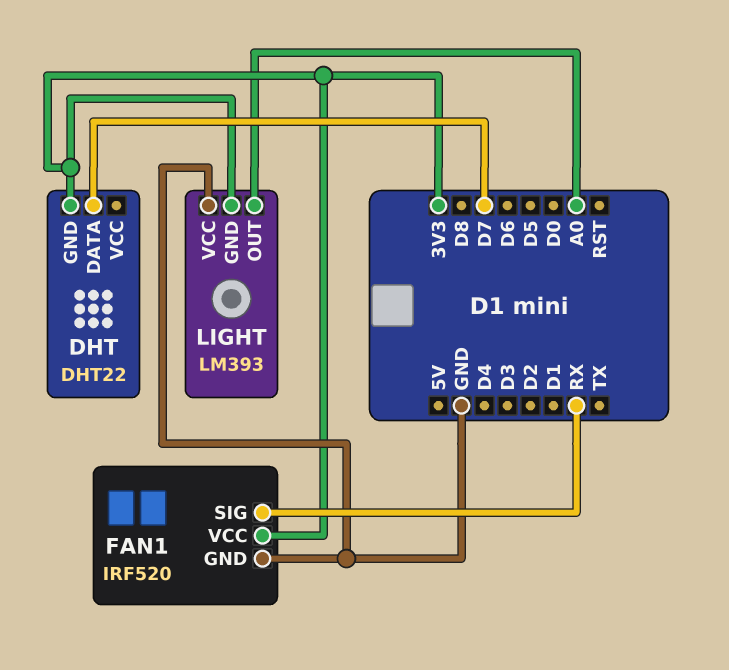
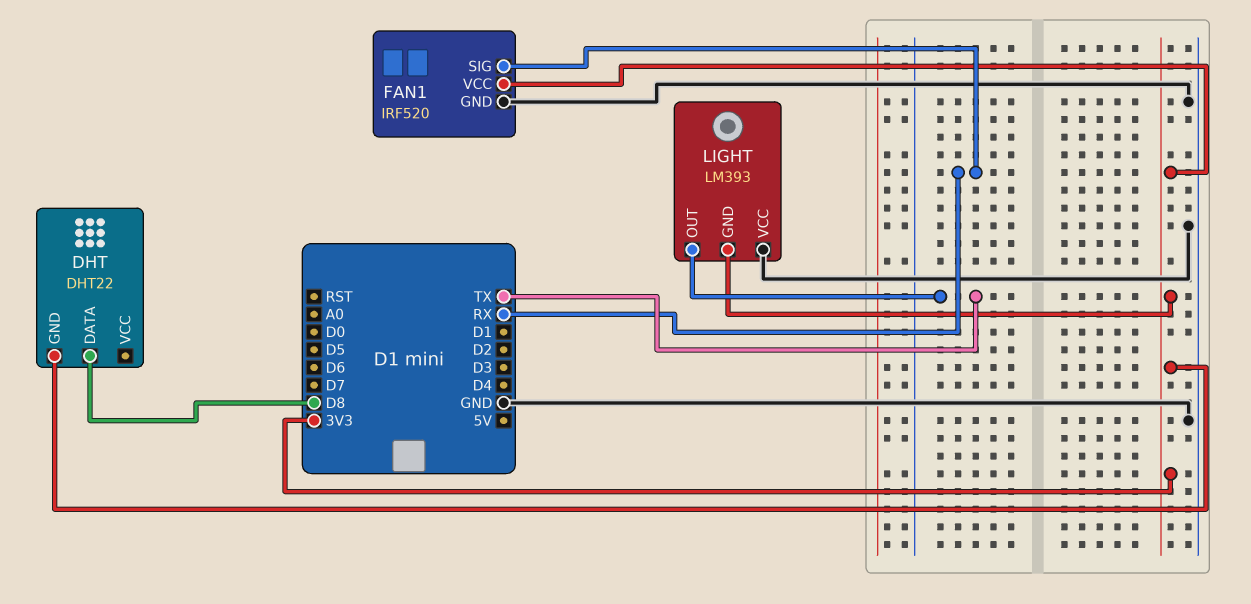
DHT pin DATA: D7 -> D8
LIGHT pin OUT: A0 -> TX

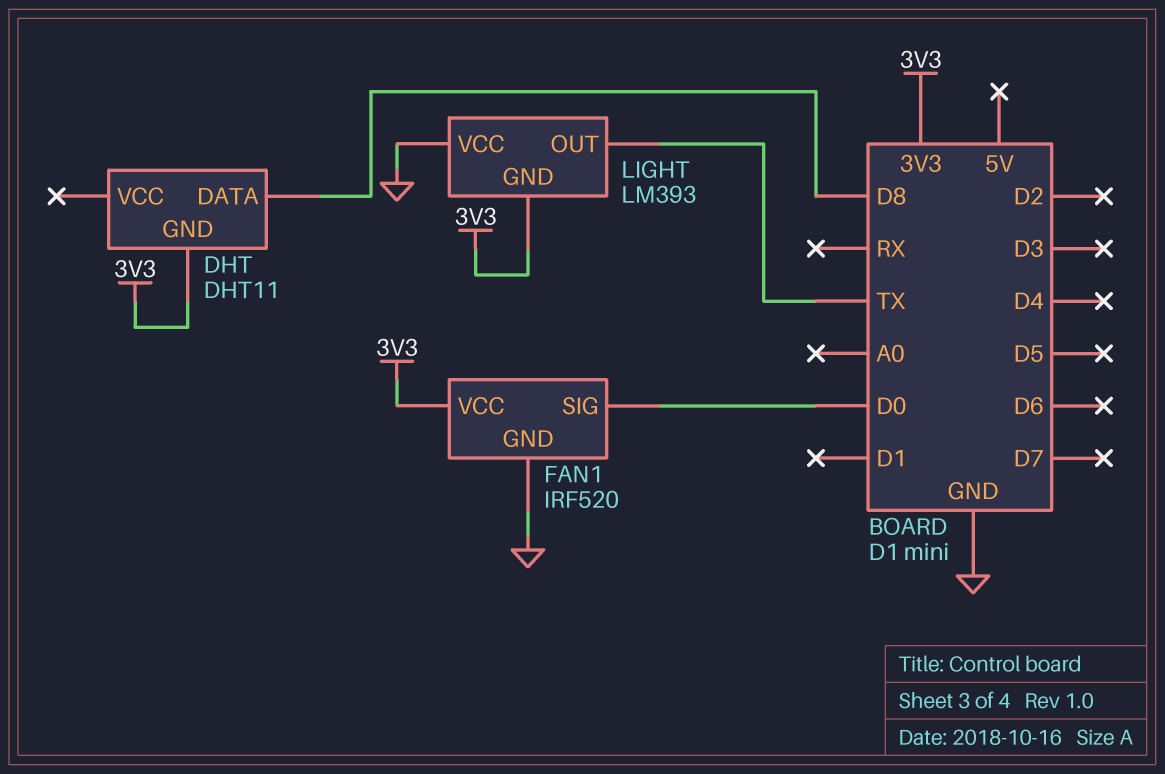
DHT: DHT22 -> DHT11
FAN1 pin SIG: RX -> D0

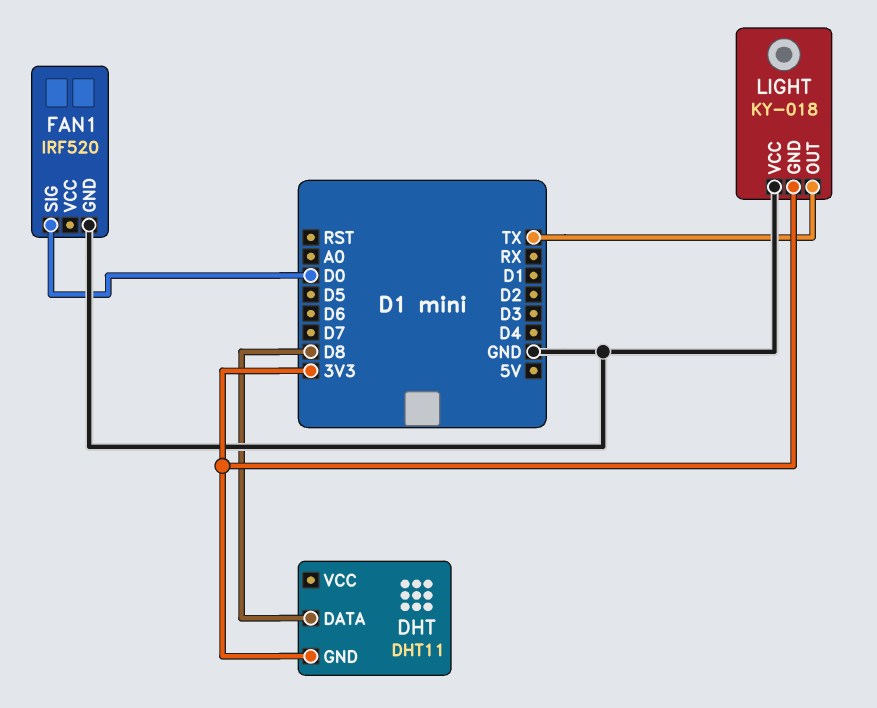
FAN1 pin VCC: 3V3 -> none
LIGHT: LM393 -> KY-018

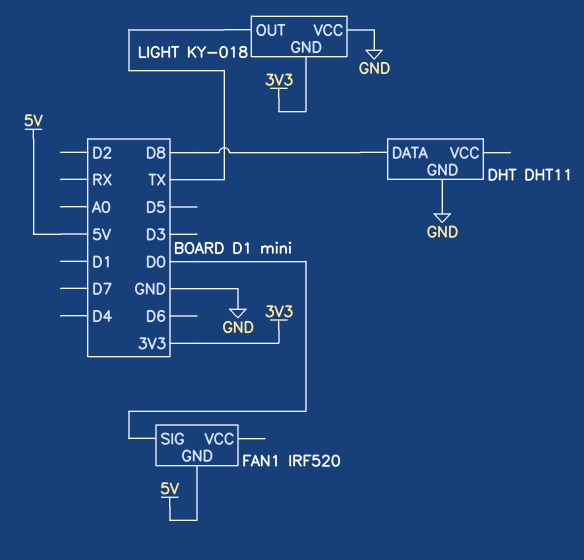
DHT pin GND: 3V3 -> GND
FAN1 pin GND: GND -> 5V

